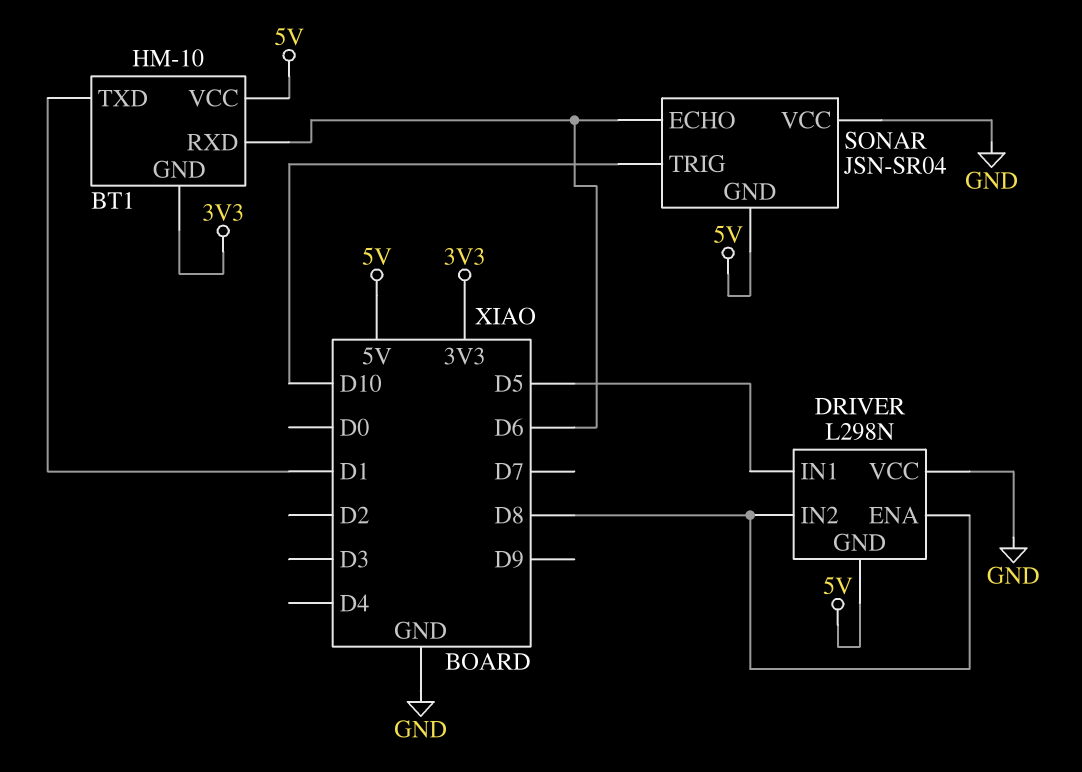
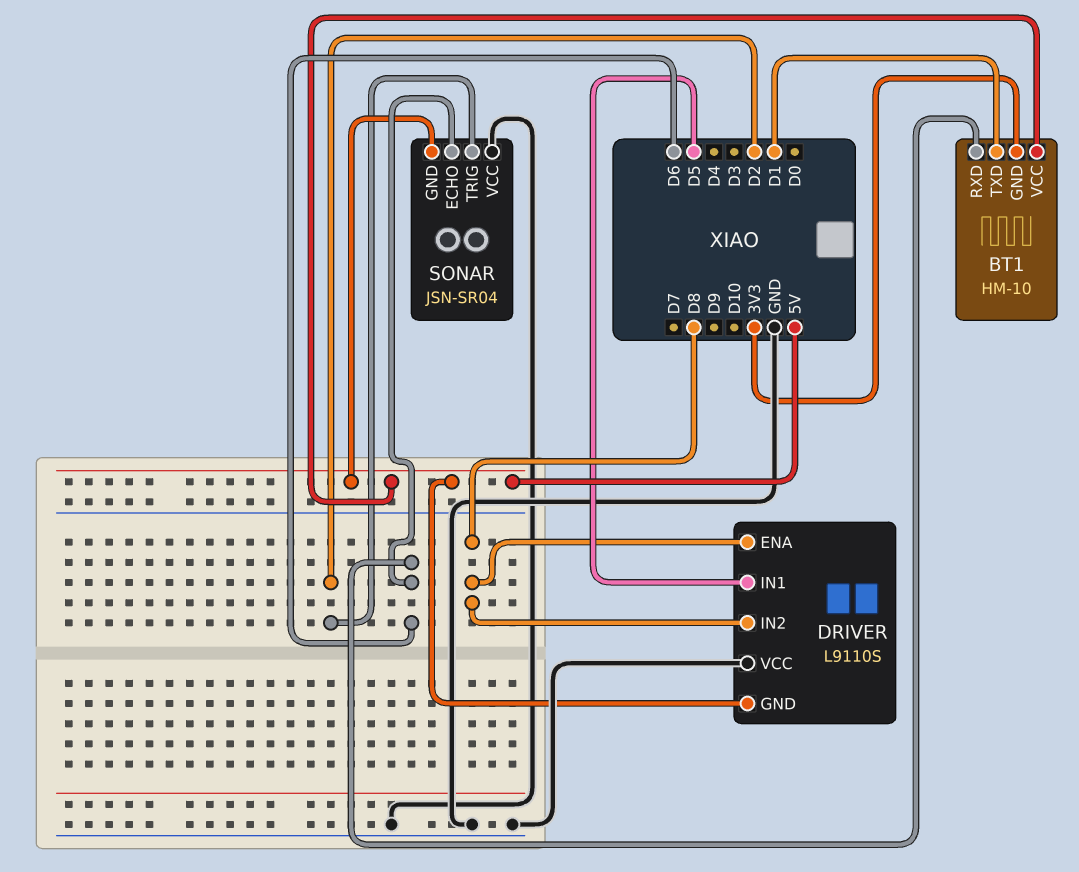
DRIVER: L298N -> L9110S
SONAR pin TRIG: D10 -> D2

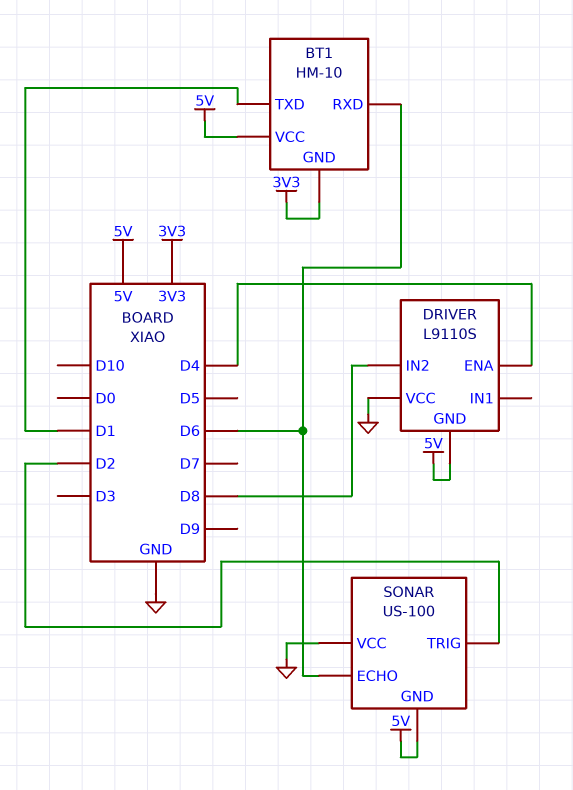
DRIVER pin ENA: D8 -> D4
DRIVER pin IN1: D5 -> none
SONAR: JSN-SR04 -> US-100

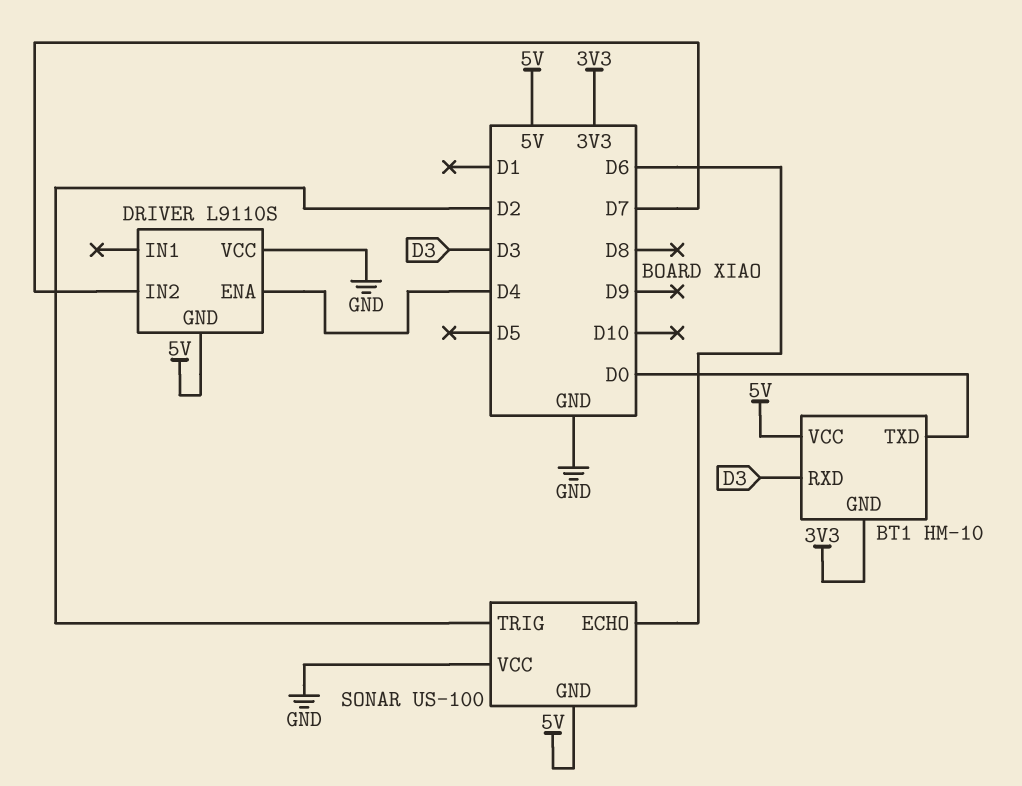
BT1 pin RXD: D6 -> D3
BT1 pin TXD: D1 -> D0
DRIVER pin IN2: D8 -> D7

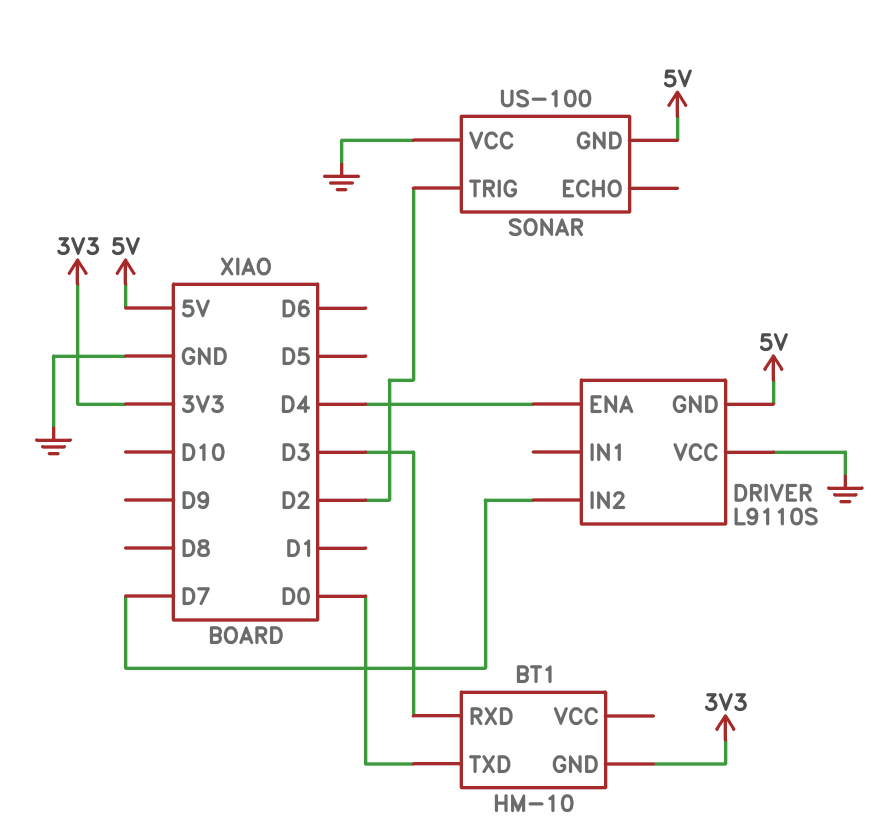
BT1 pin VCC: 5V -> none
SONAR pin ECHO: D6 -> none

